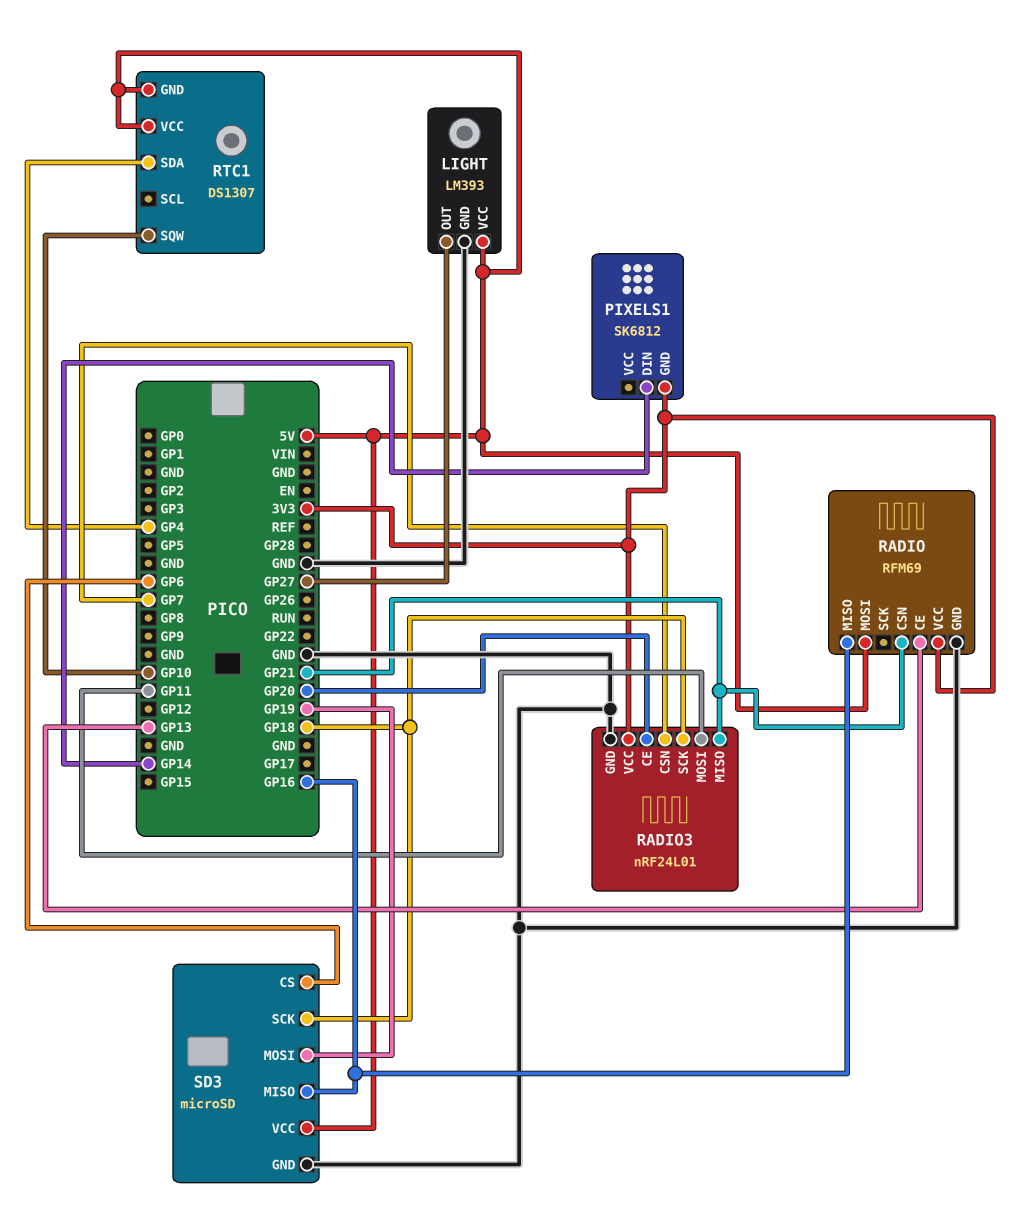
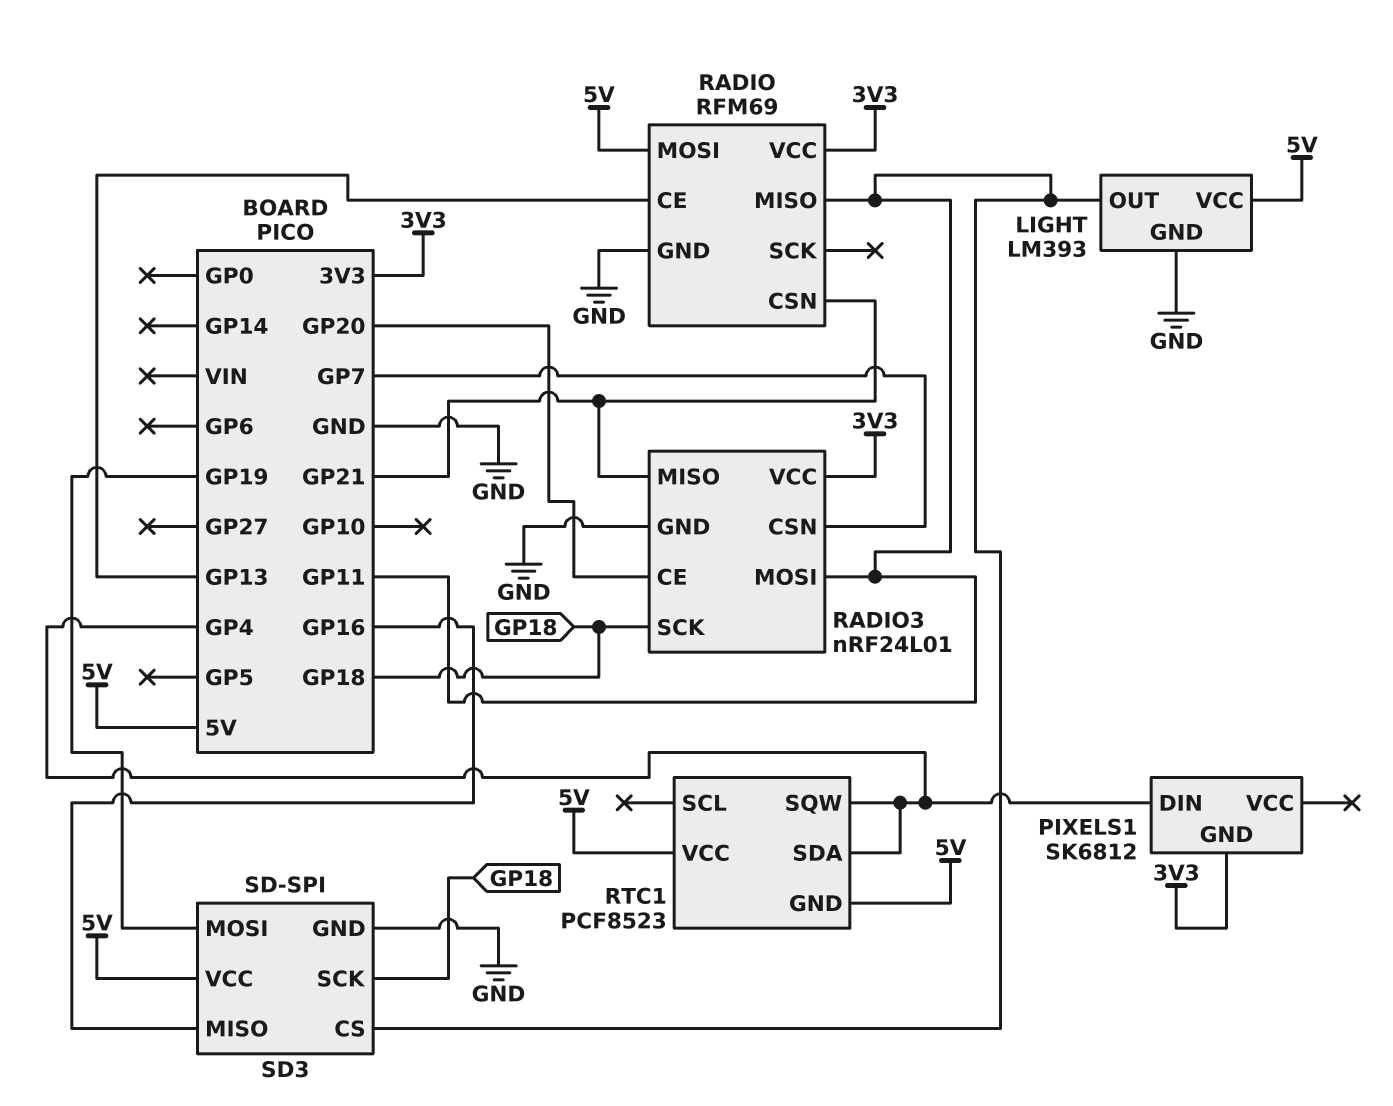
LIGHT pin OUT: GP27 -> GP11
PIXELS1 pin DIN: GP14 -> GP4
RADIO pin MISO: GP16 -> GP11
RTC1: DS1307 -> PCF8523
RTC1 pin SQW: GP10 -> GP4
SD3: microSD -> SD-SPI
SD3 pin CS: GP6 -> GP11

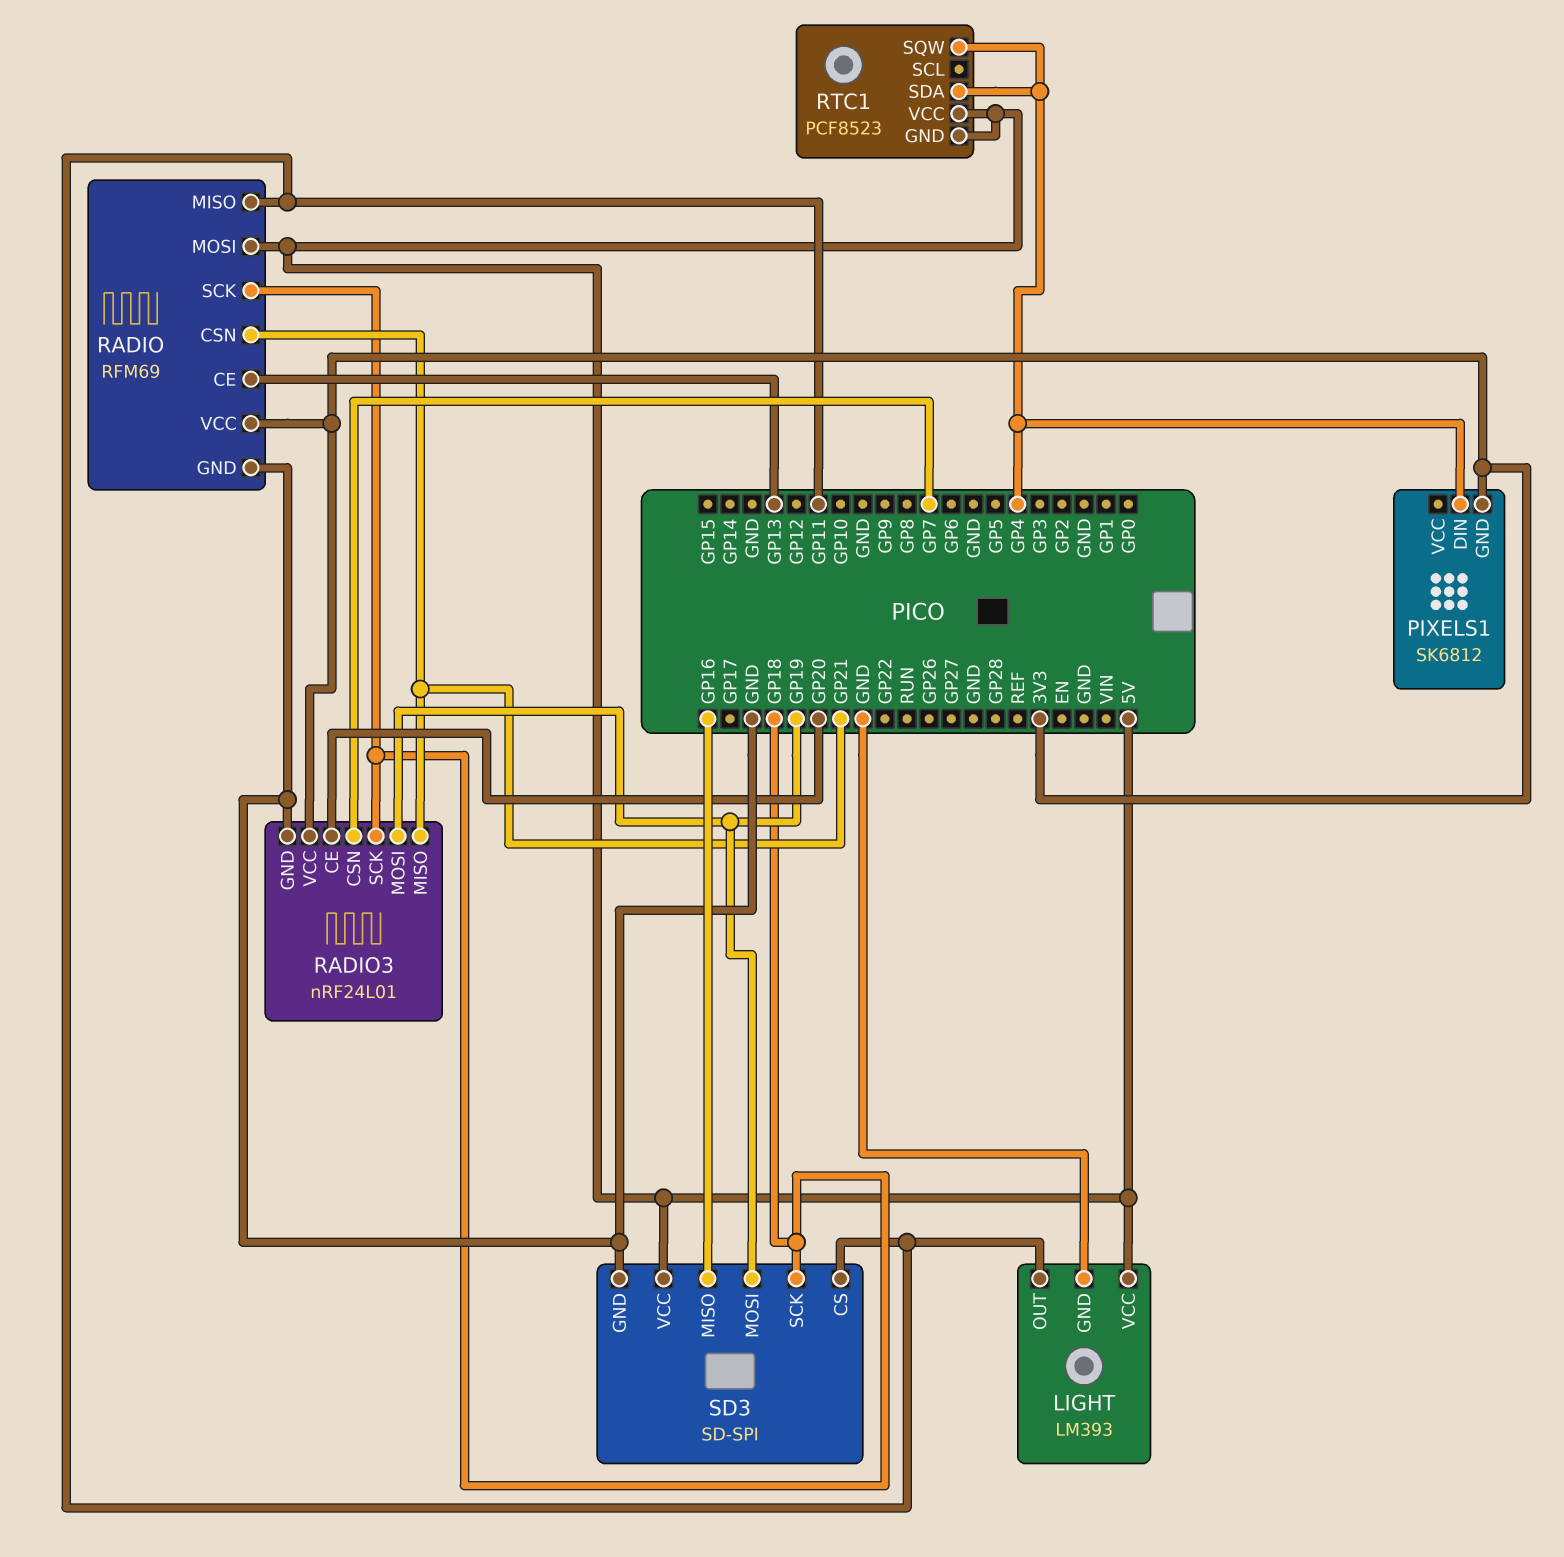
RADIO pin SCK: none -> GP18
RADIO3 pin MOSI: GP11 -> GP19

